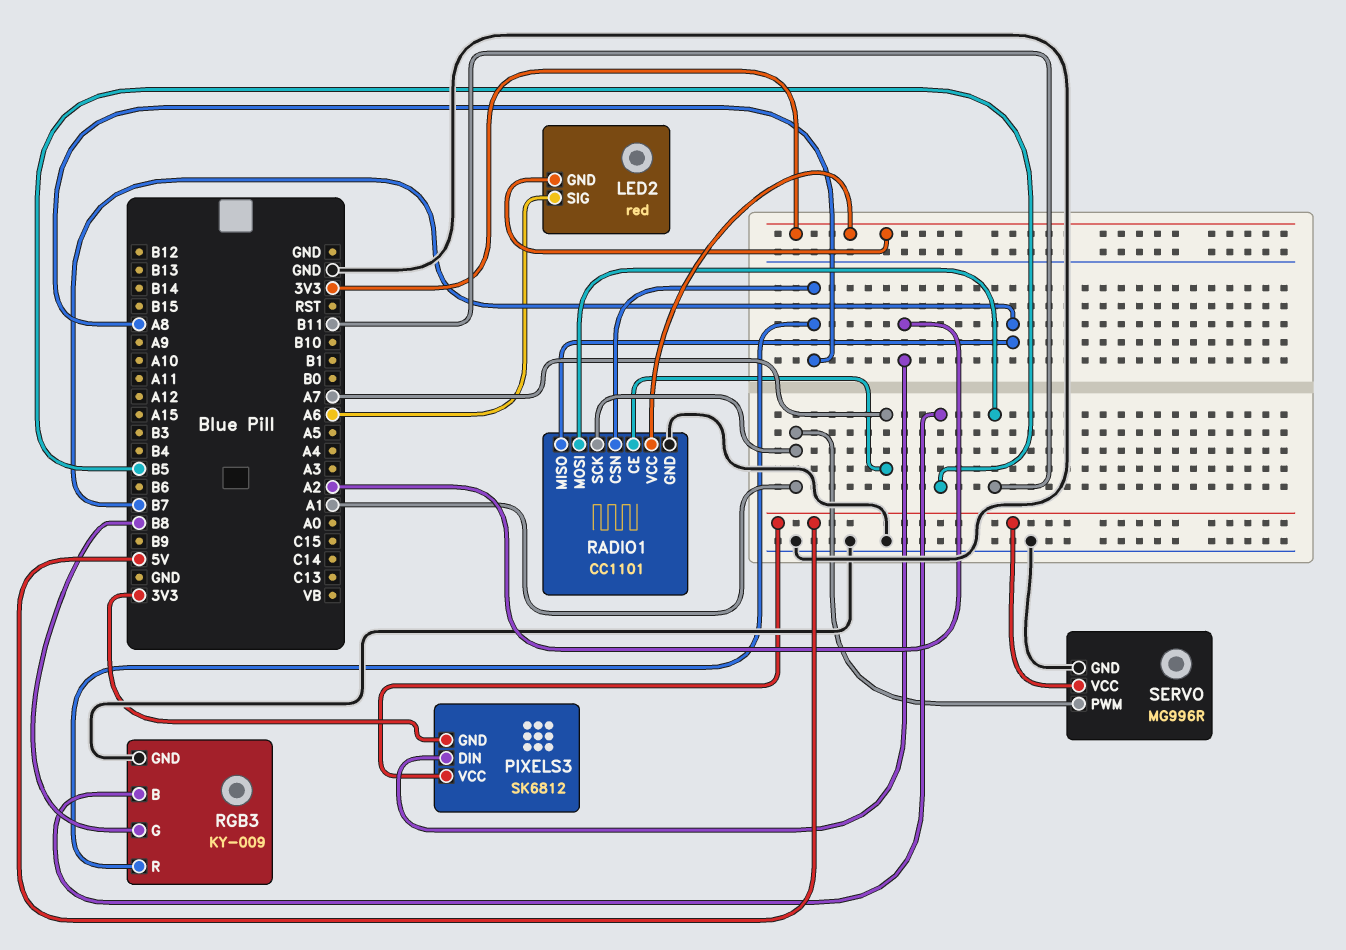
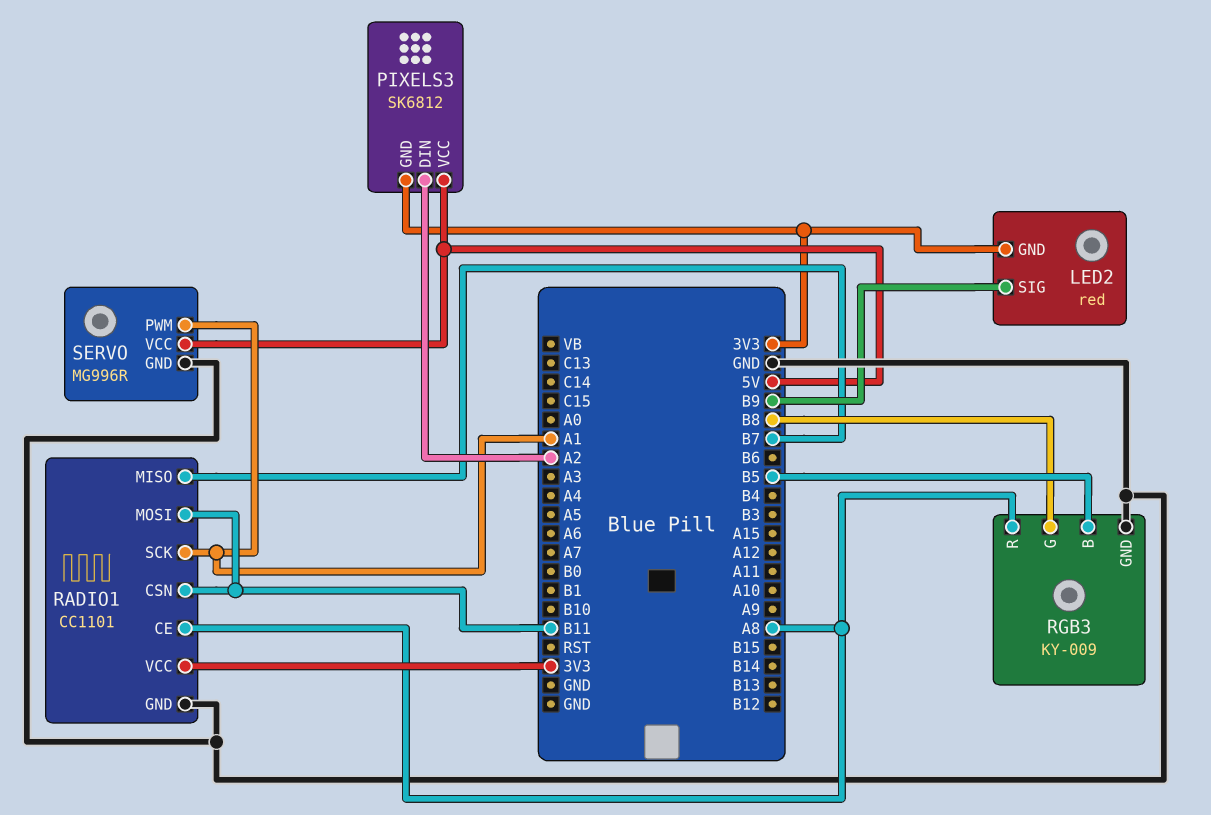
LED2 pin SIG: A6 -> B9
RADIO1 pin CE: A7 -> A8
RADIO1 pin CSN: A8 -> B11

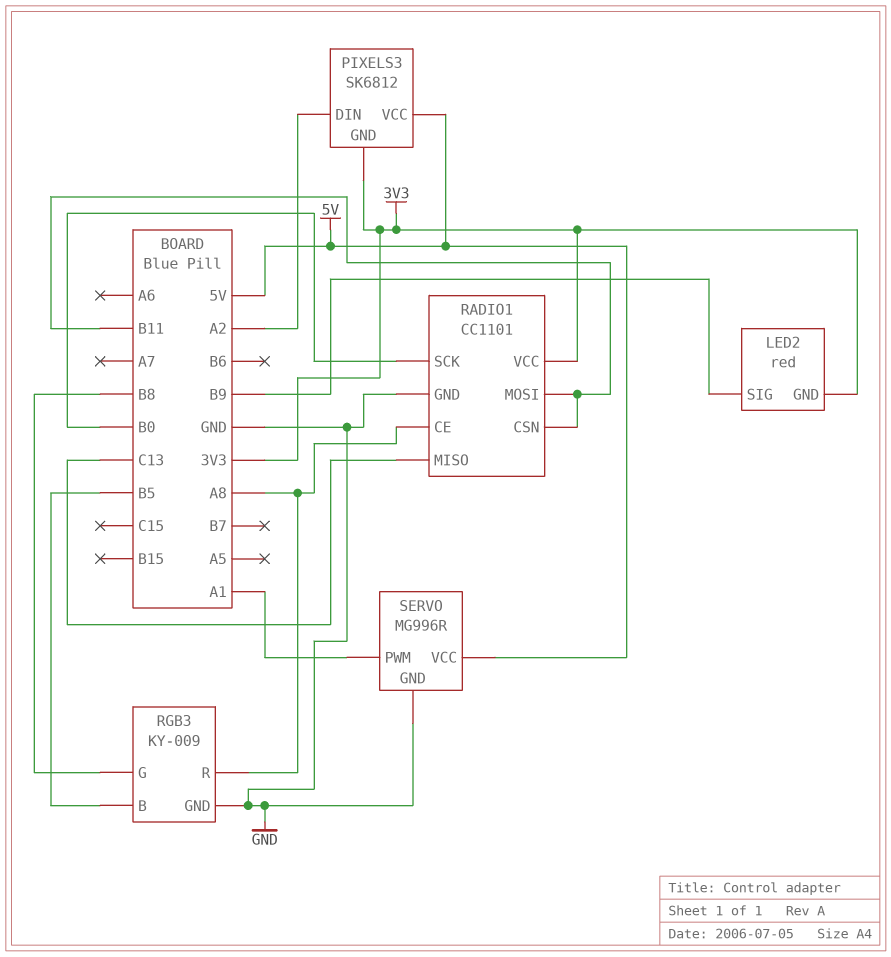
RADIO1 pin MISO: B7 -> C13
RADIO1 pin SCK: A1 -> B0

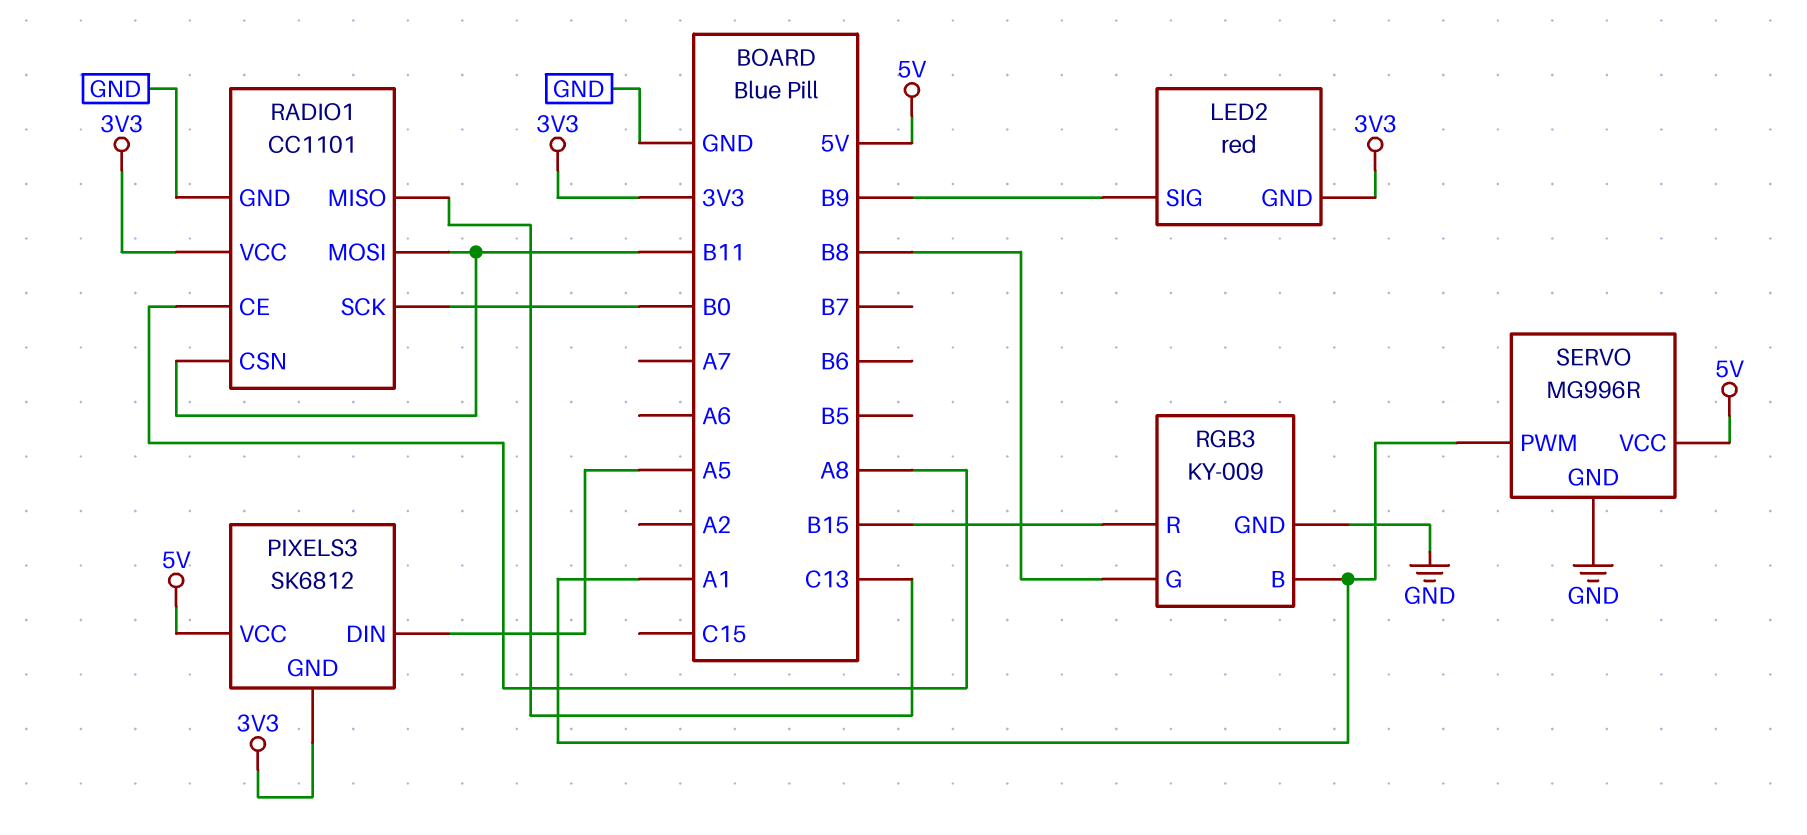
PIXELS3 pin DIN: A2 -> A5
RGB3 pin B: B5 -> A1
RGB3 pin R: A8 -> B15

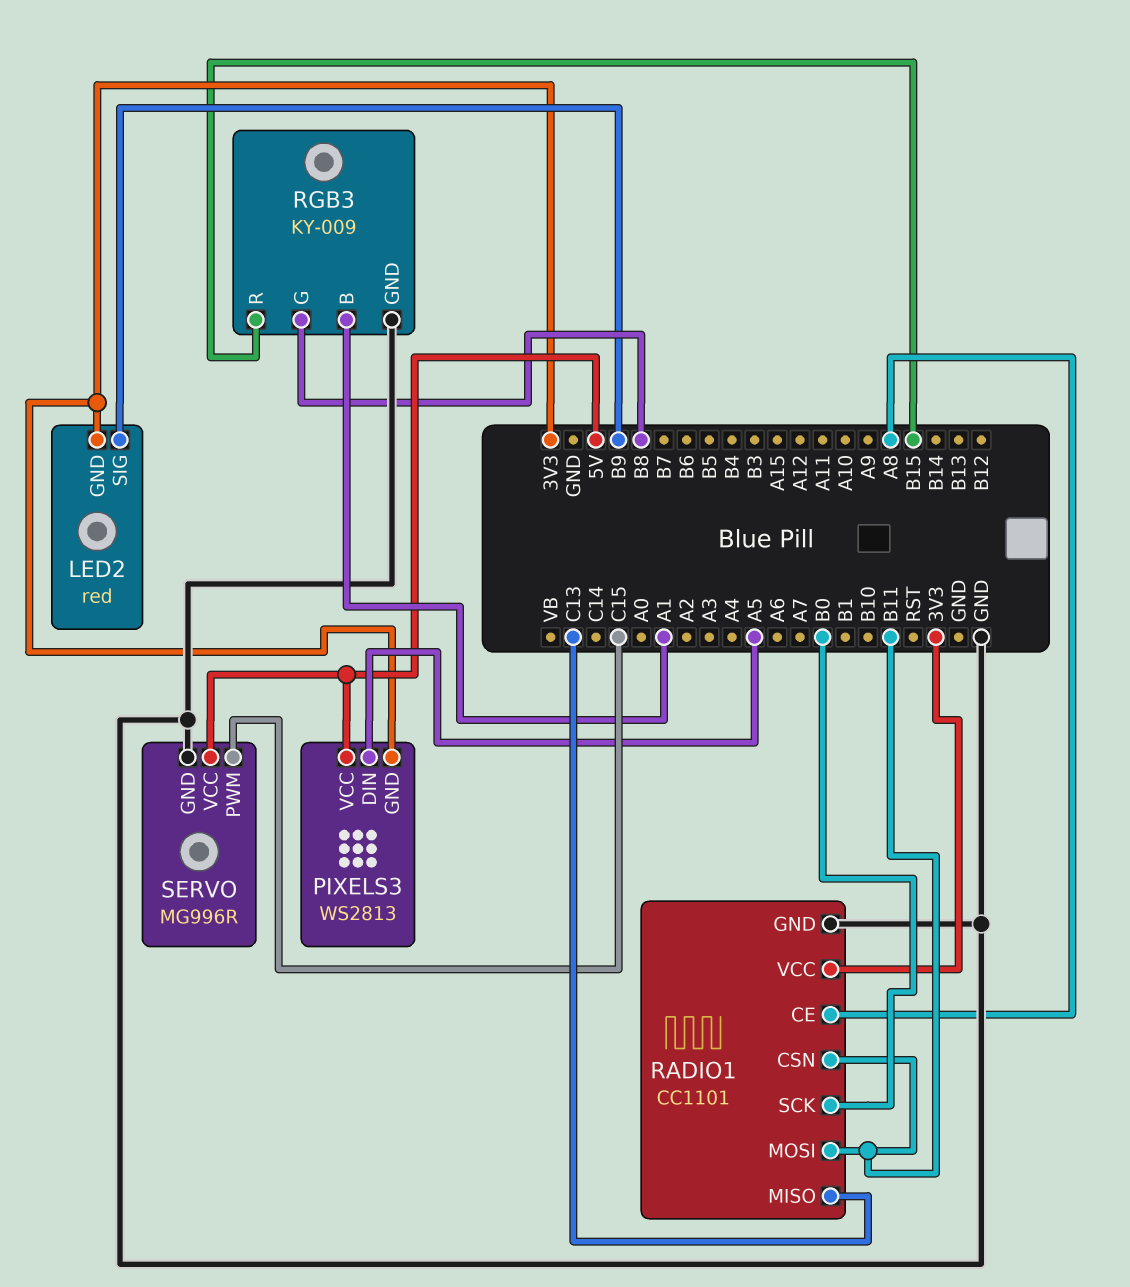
PIXELS3: SK6812 -> WS2813
SERVO pin PWM: A1 -> C15

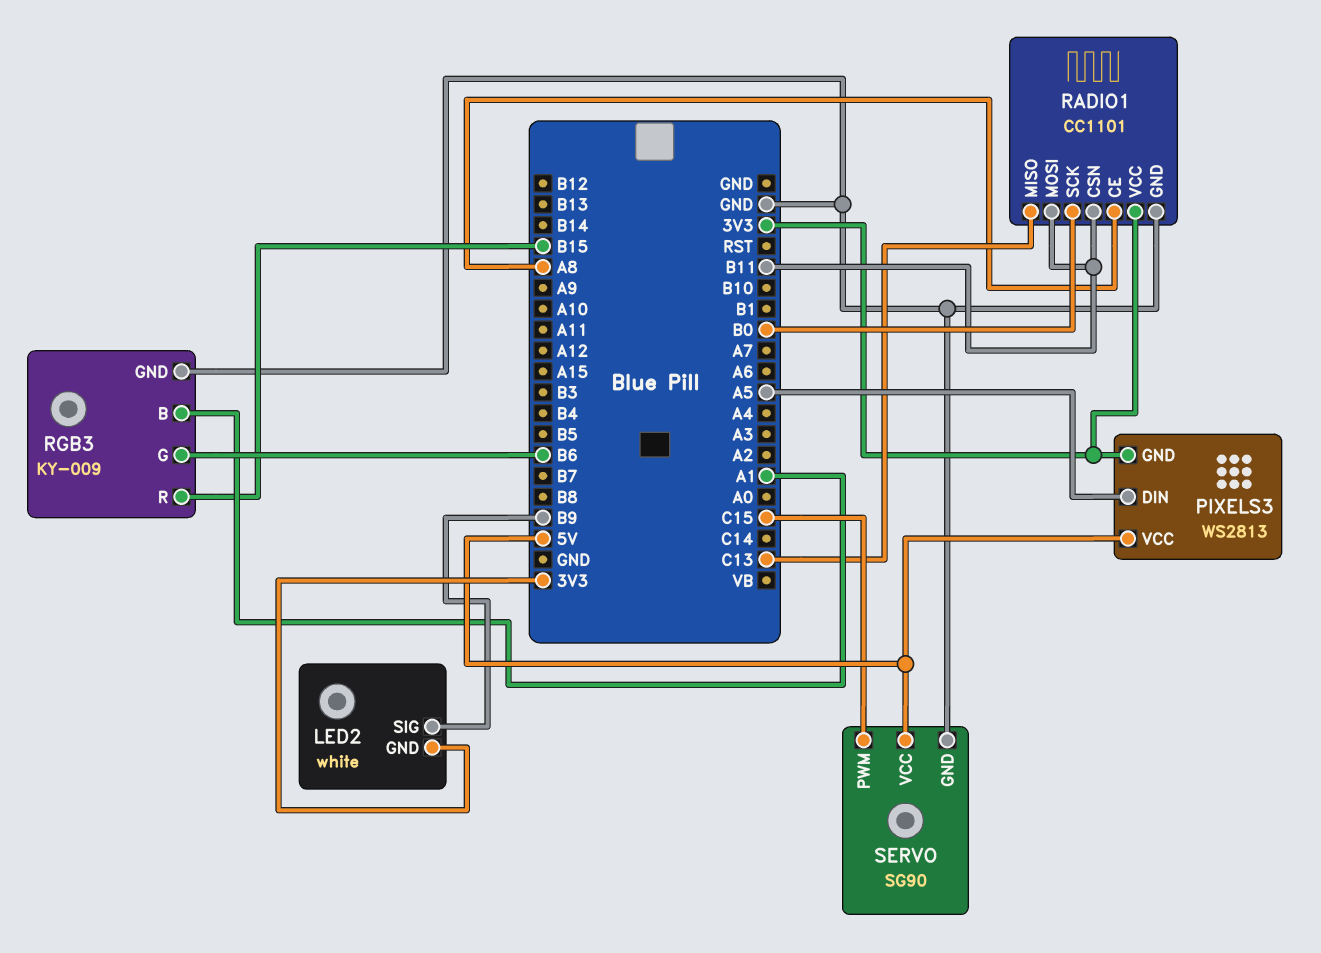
LED2: red -> white
RGB3 pin G: B8 -> B6
SERVO: MG996R -> SG90

